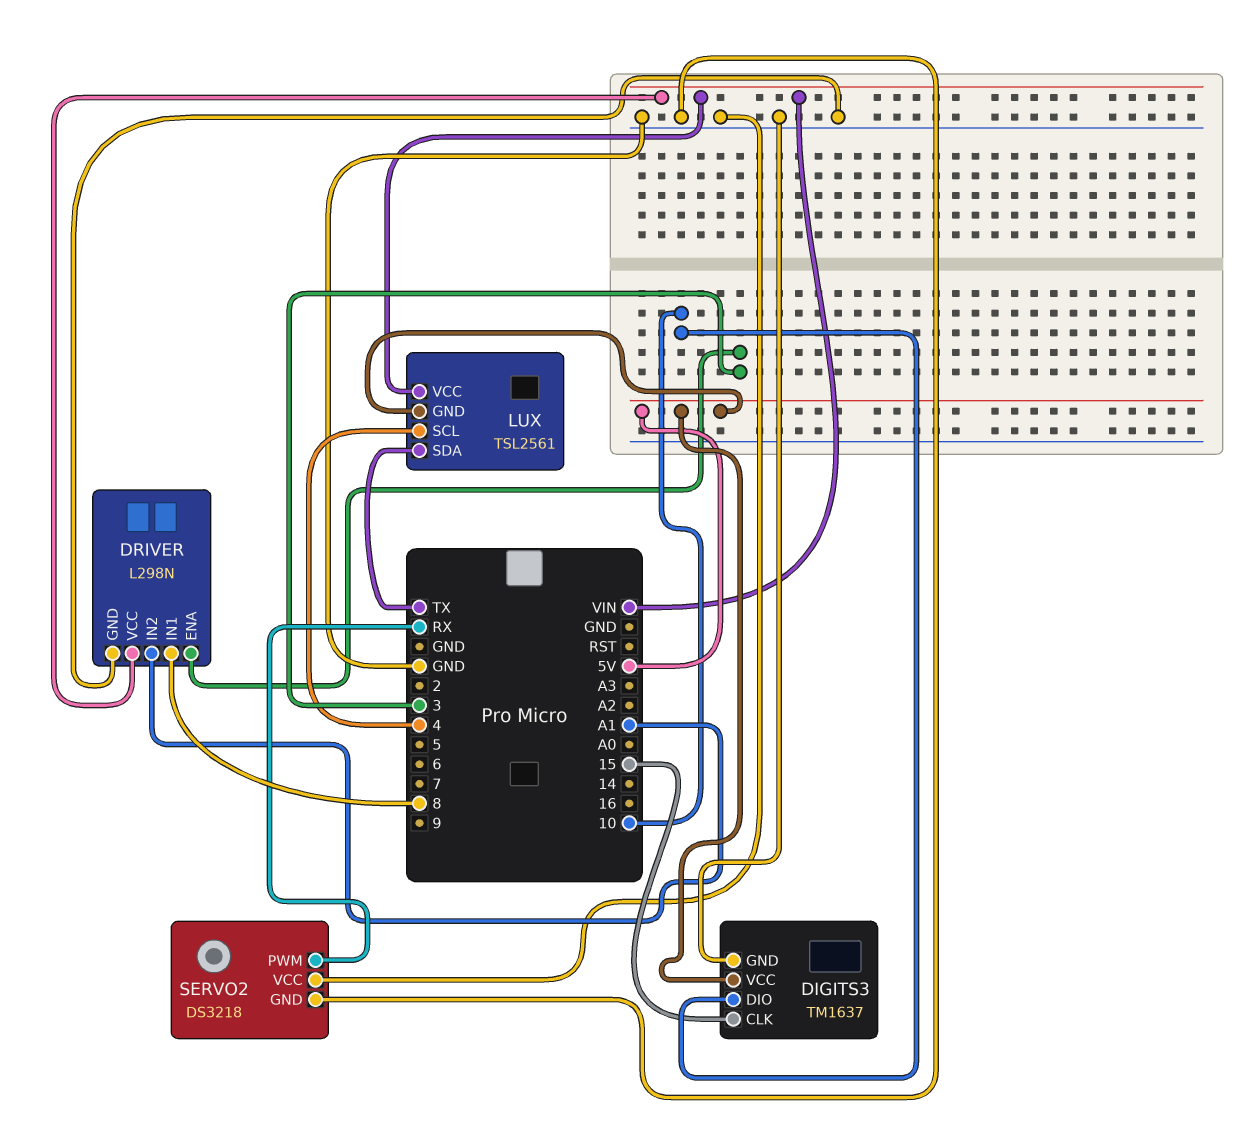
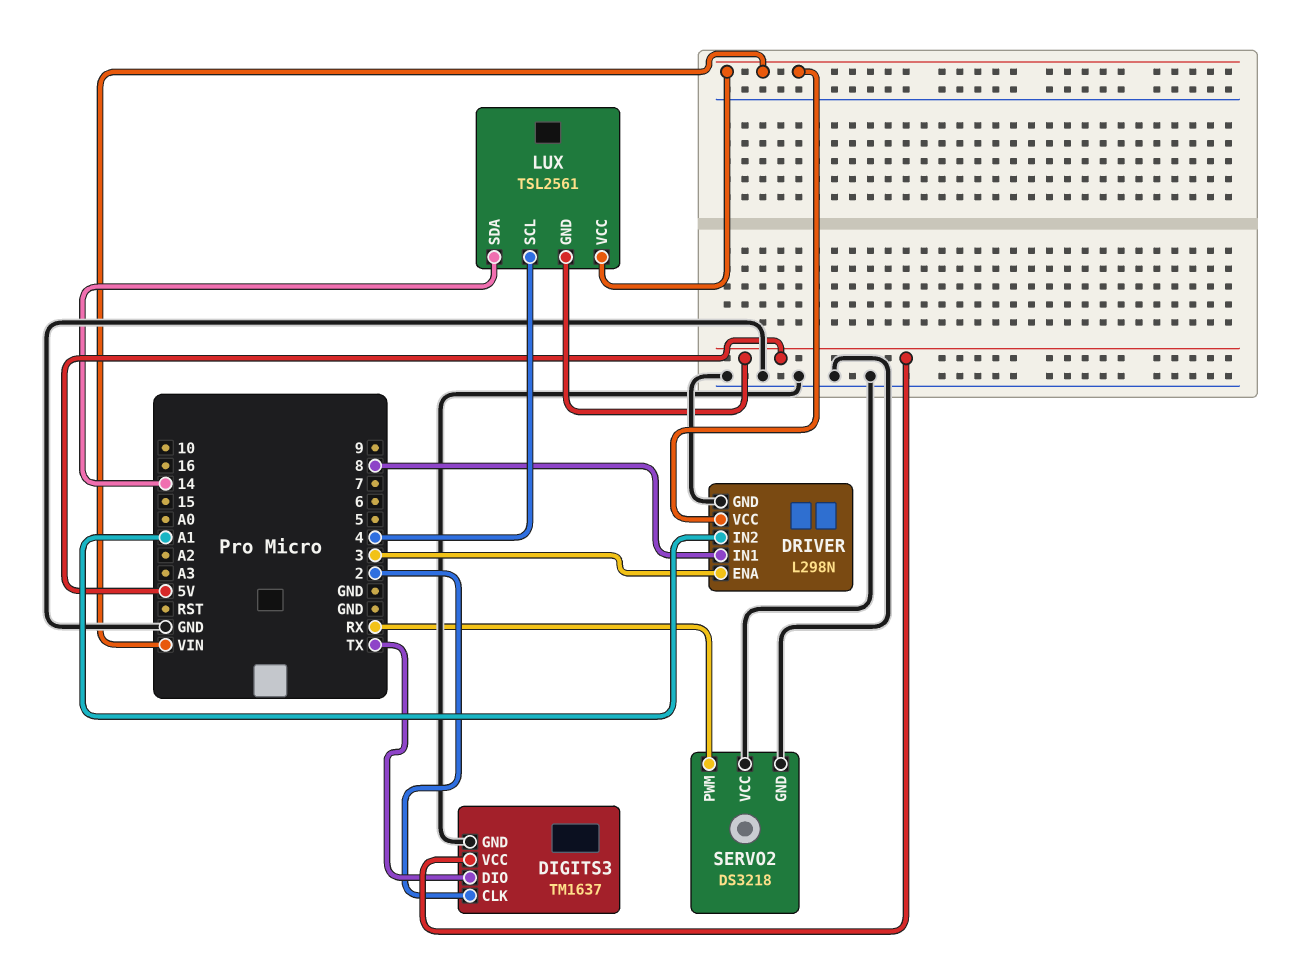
DIGITS3 pin CLK: 15 -> 2
DIGITS3 pin DIO: 10 -> TX
LUX pin SDA: TX -> 14

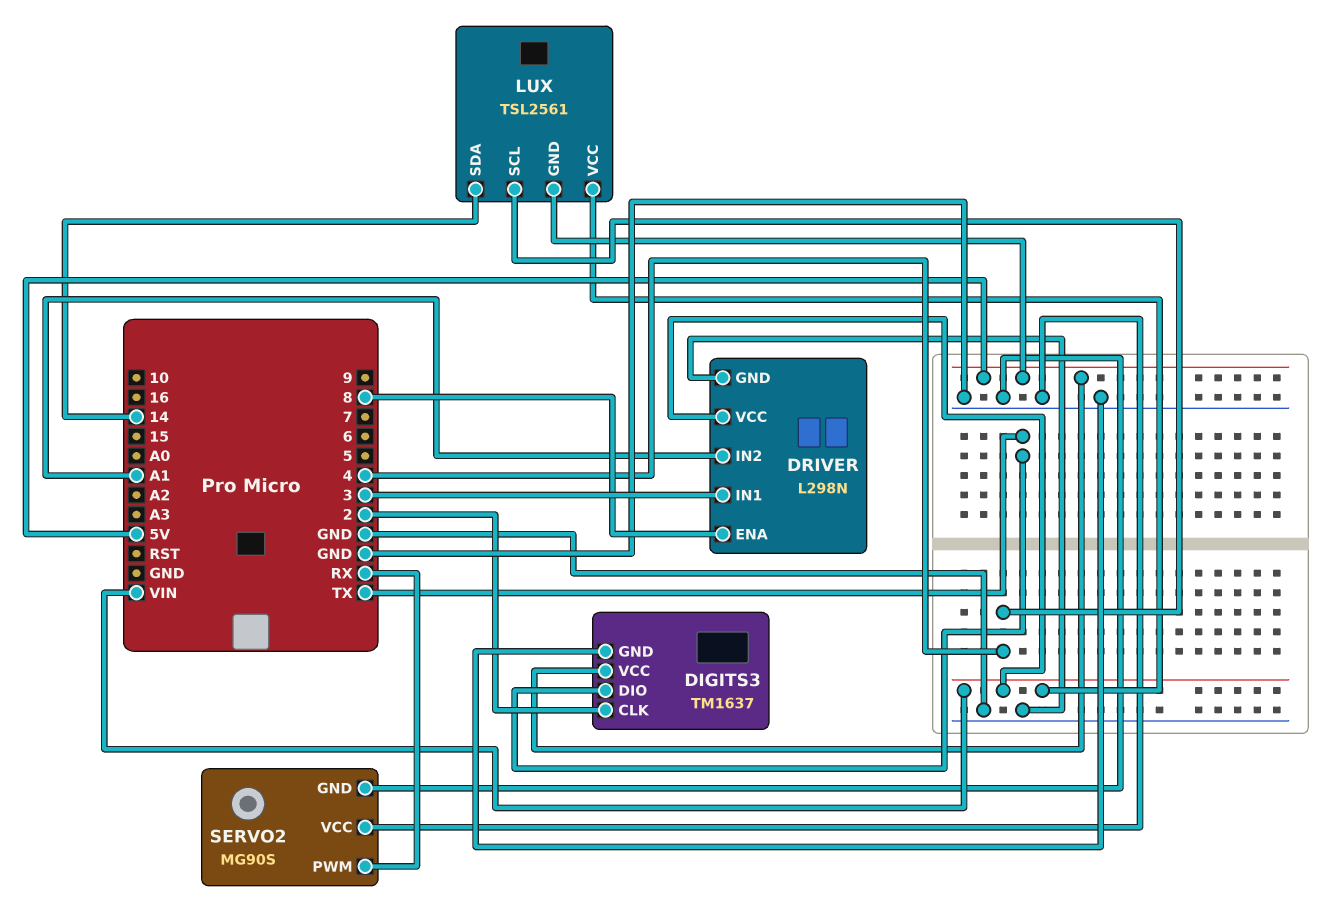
DRIVER pin ENA: 3 -> 8
DRIVER pin IN1: 8 -> 3
SERVO2: DS3218 -> MG90S

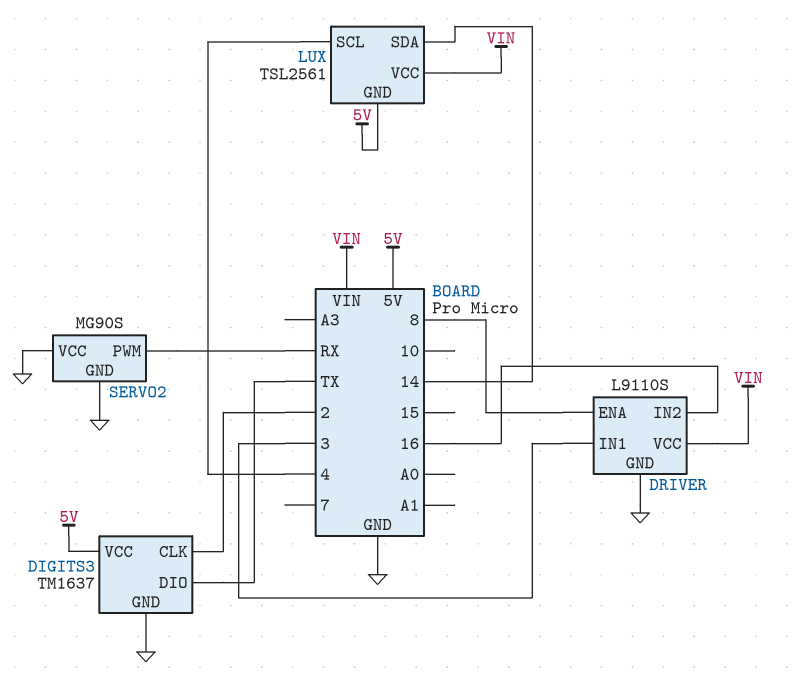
DRIVER: L298N -> L9110S
DRIVER pin IN2: A1 -> 16

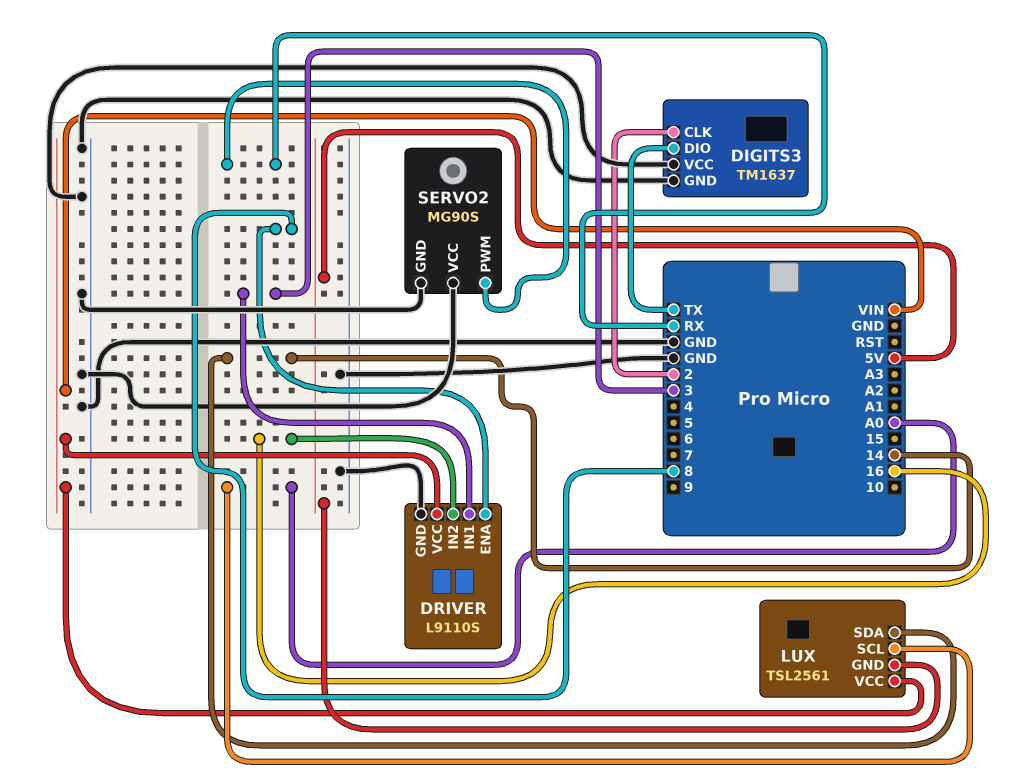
DIGITS3 pin VCC: 5V -> GND
LUX pin SCL: 4 -> A0

